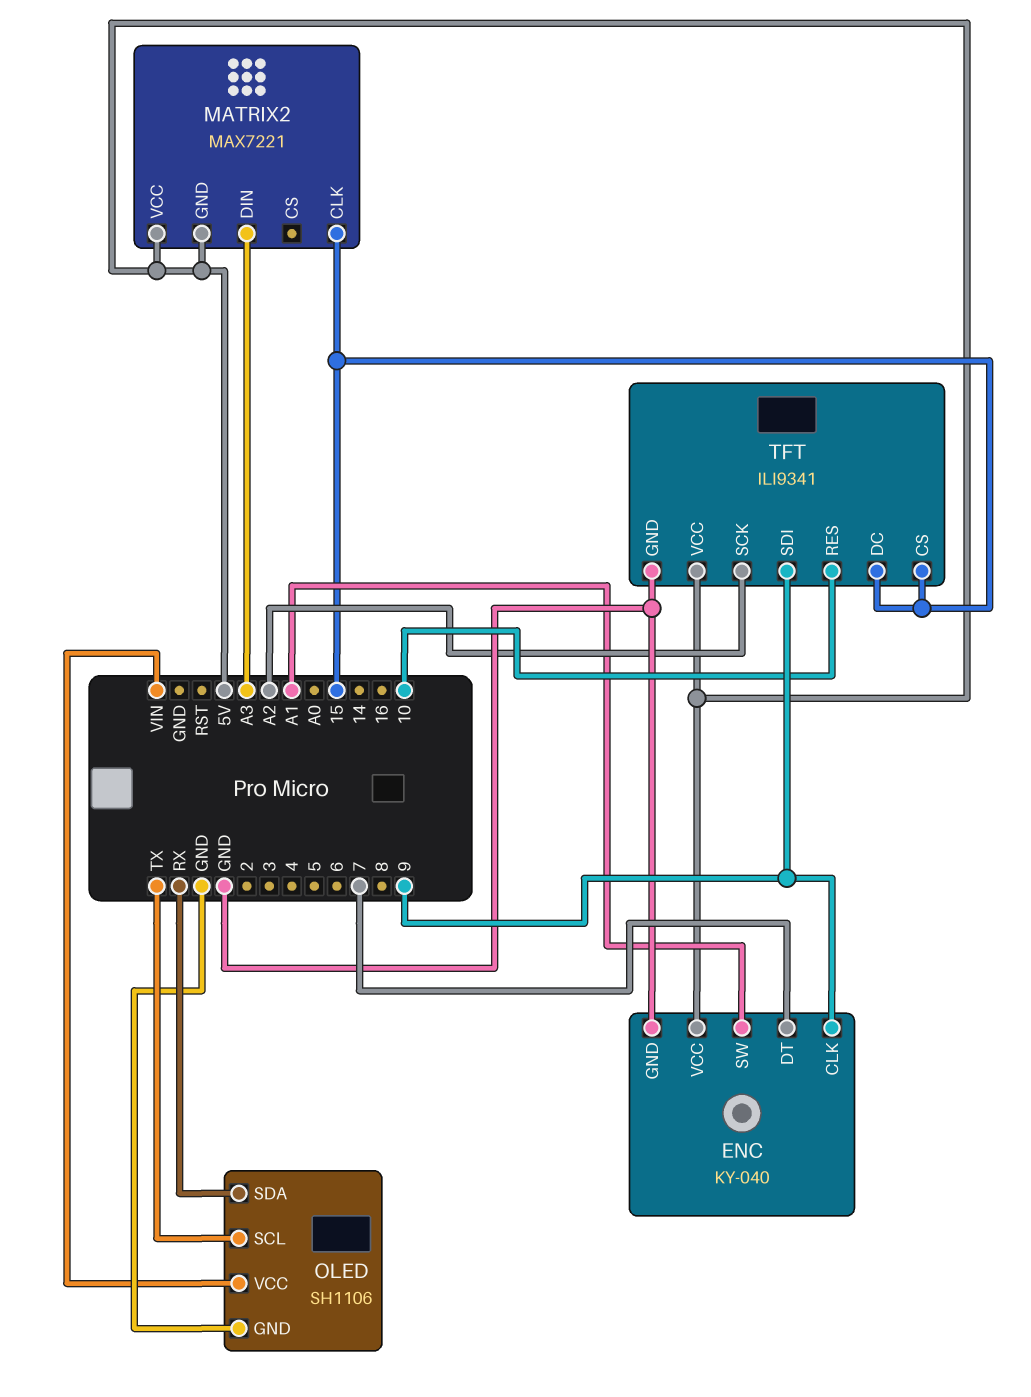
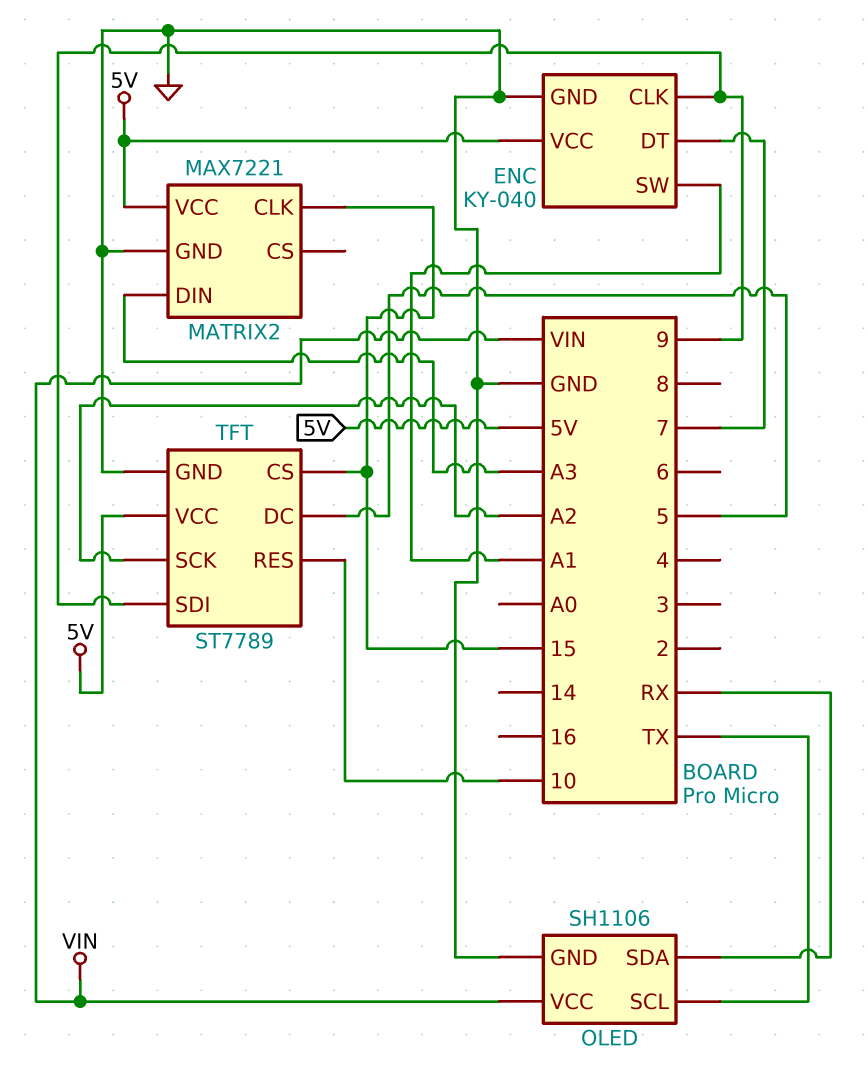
MATRIX2 pin GND: 5V -> GND
TFT: ILI9341 -> ST7789
TFT pin DC: 15 -> 5

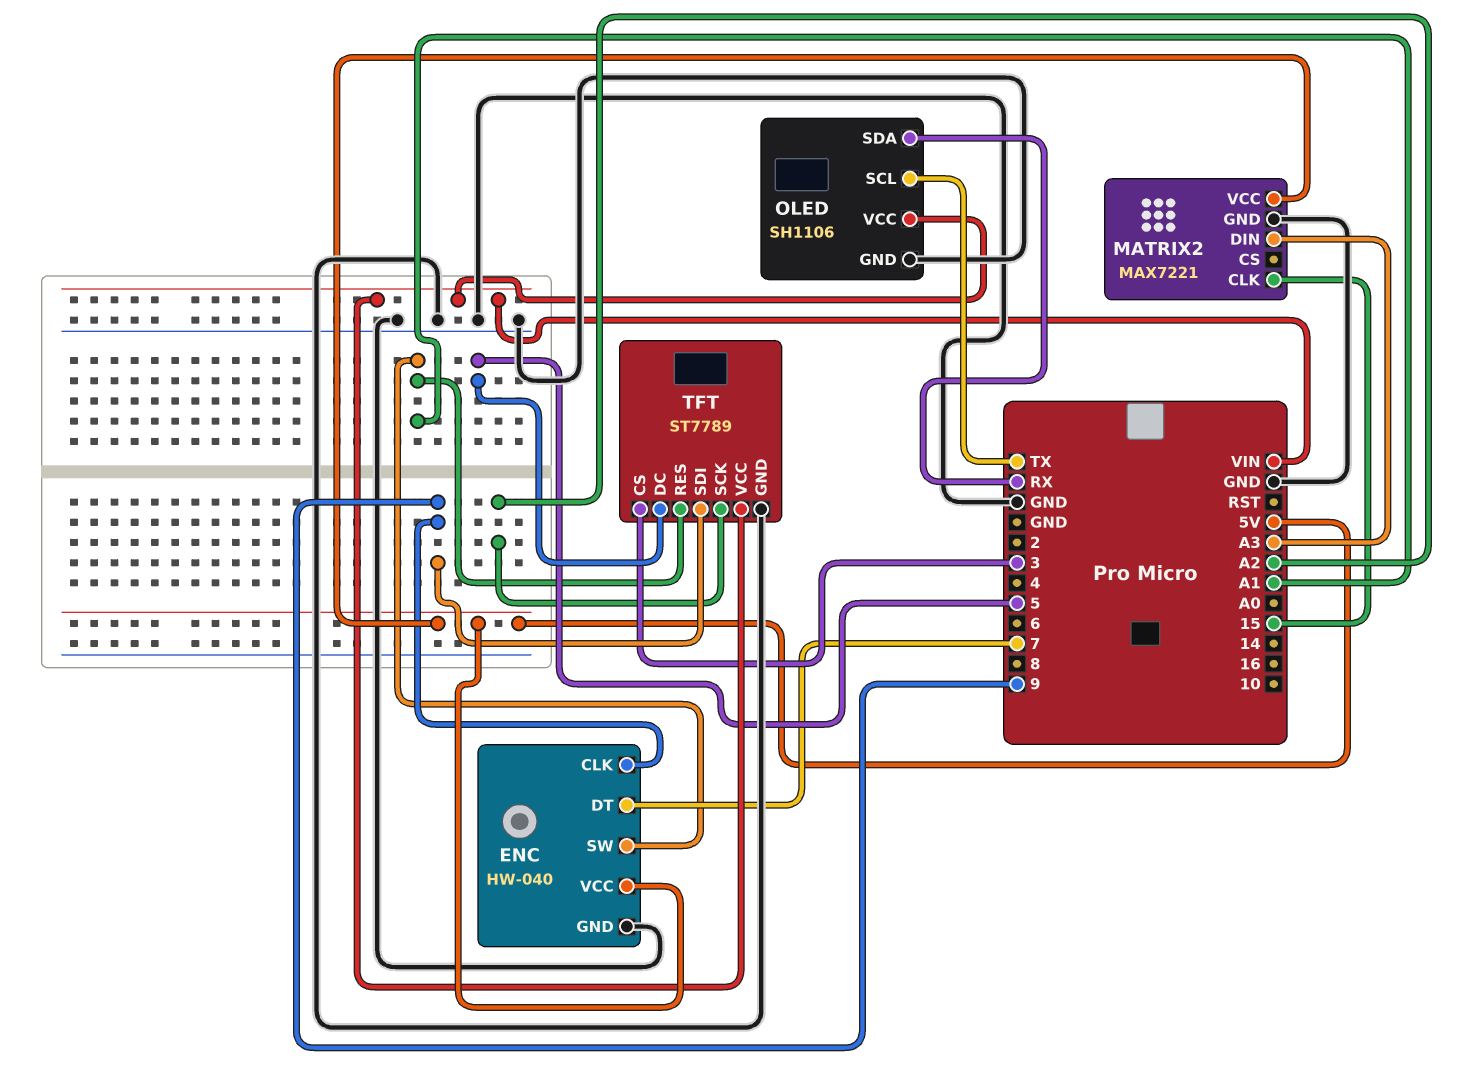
ENC: KY-040 -> HW-040
TFT pin CS: 15 -> 3
TFT pin RES: 10 -> A1
TFT pin VCC: 5V -> VIN

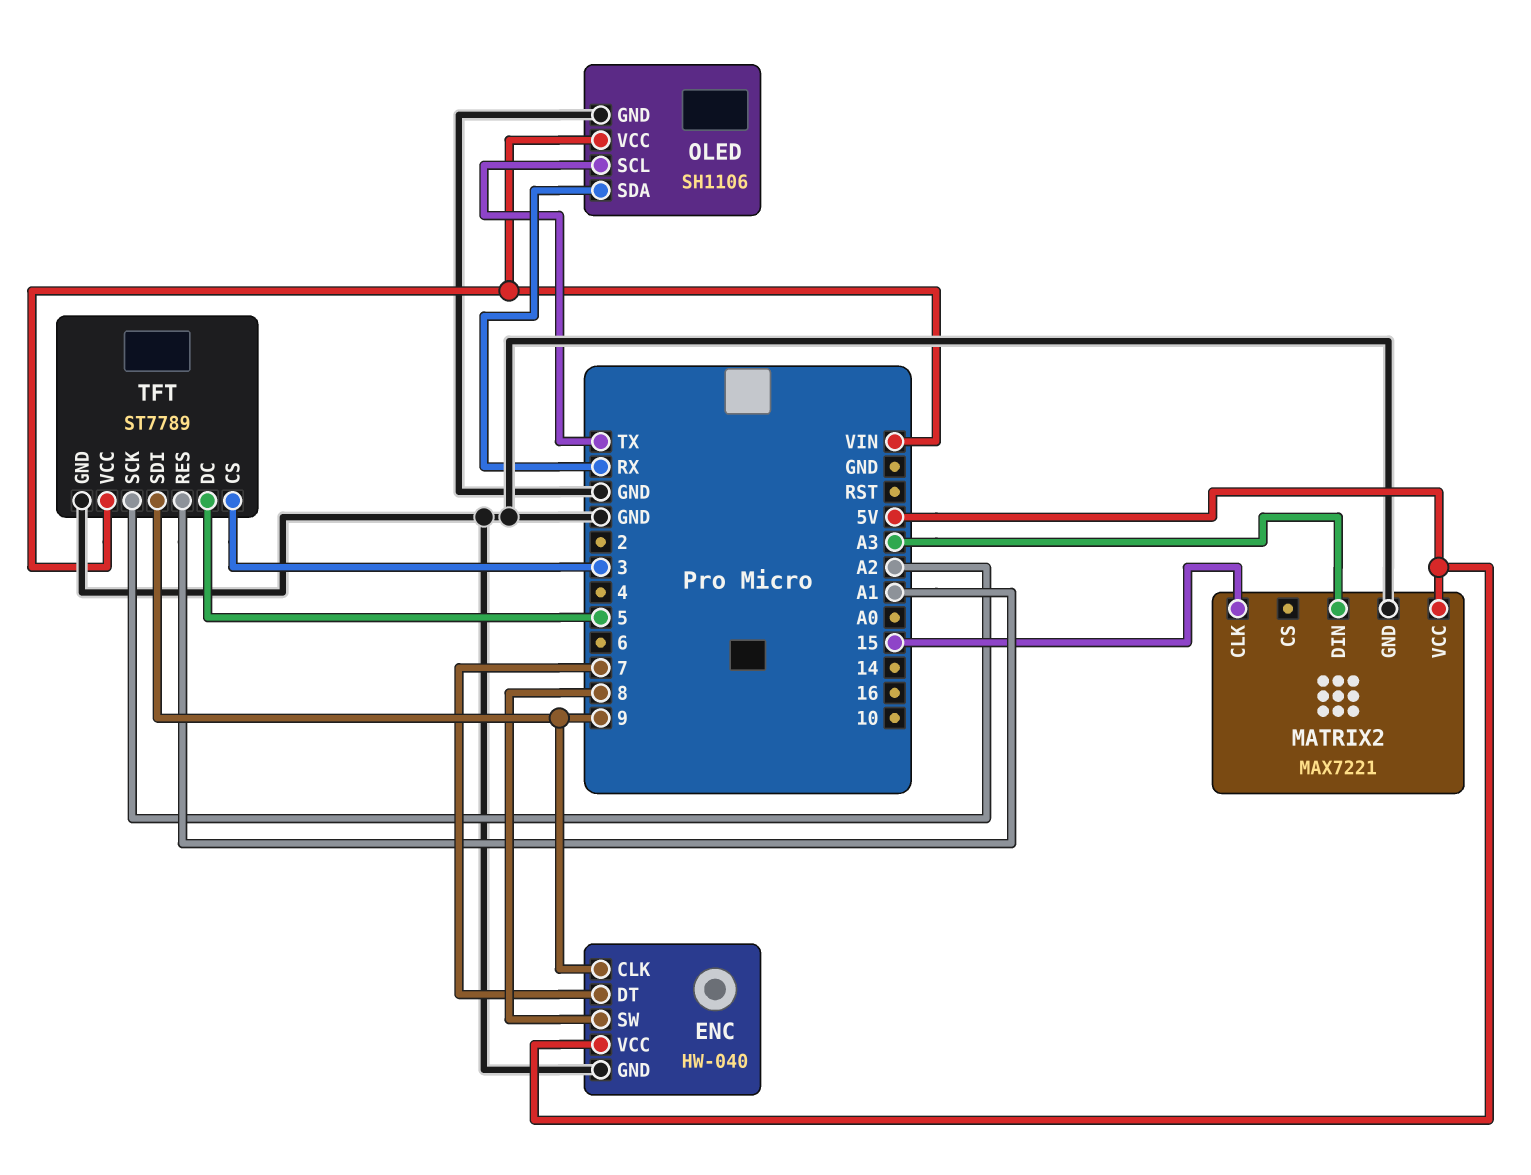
ENC pin SW: A1 -> 8

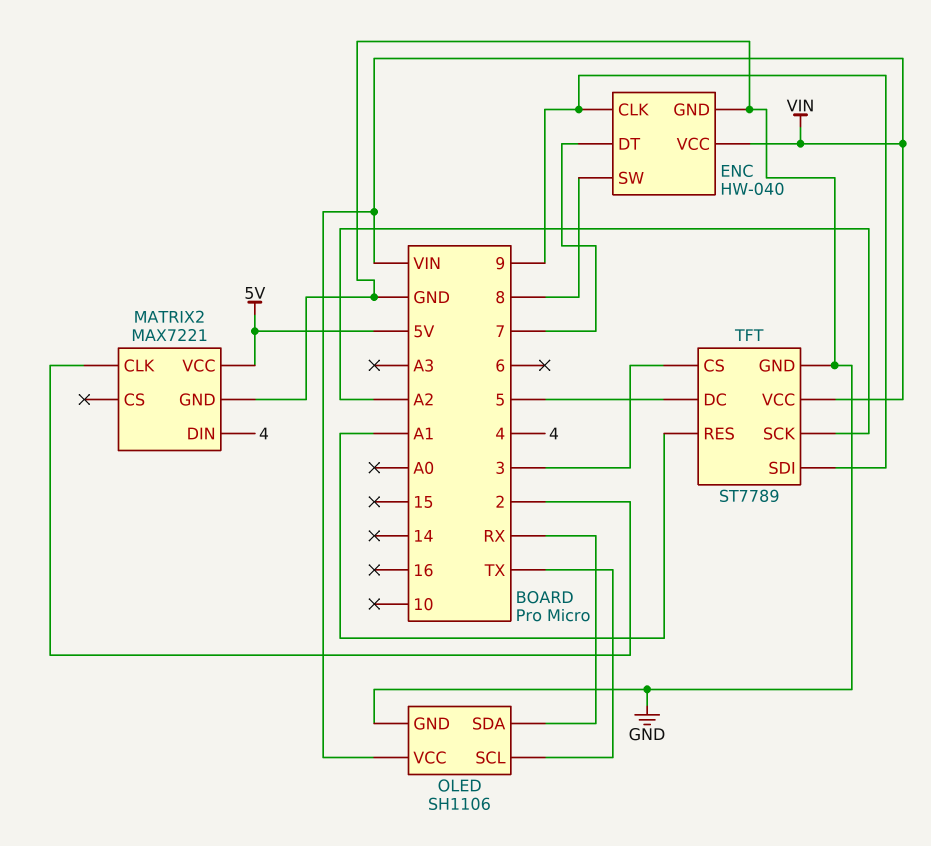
ENC pin VCC: 5V -> VIN
MATRIX2 pin CLK: 15 -> 2
MATRIX2 pin DIN: A3 -> 4

